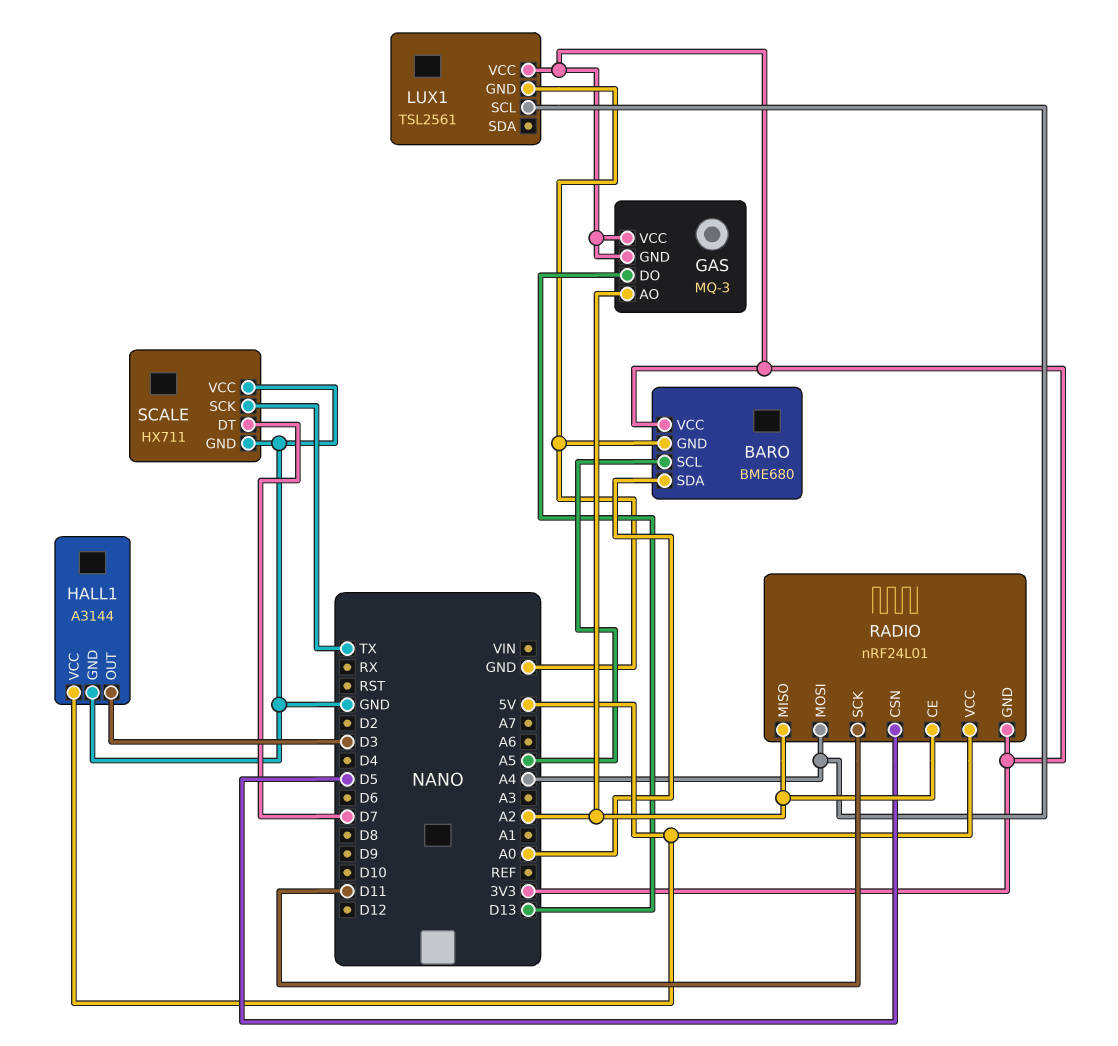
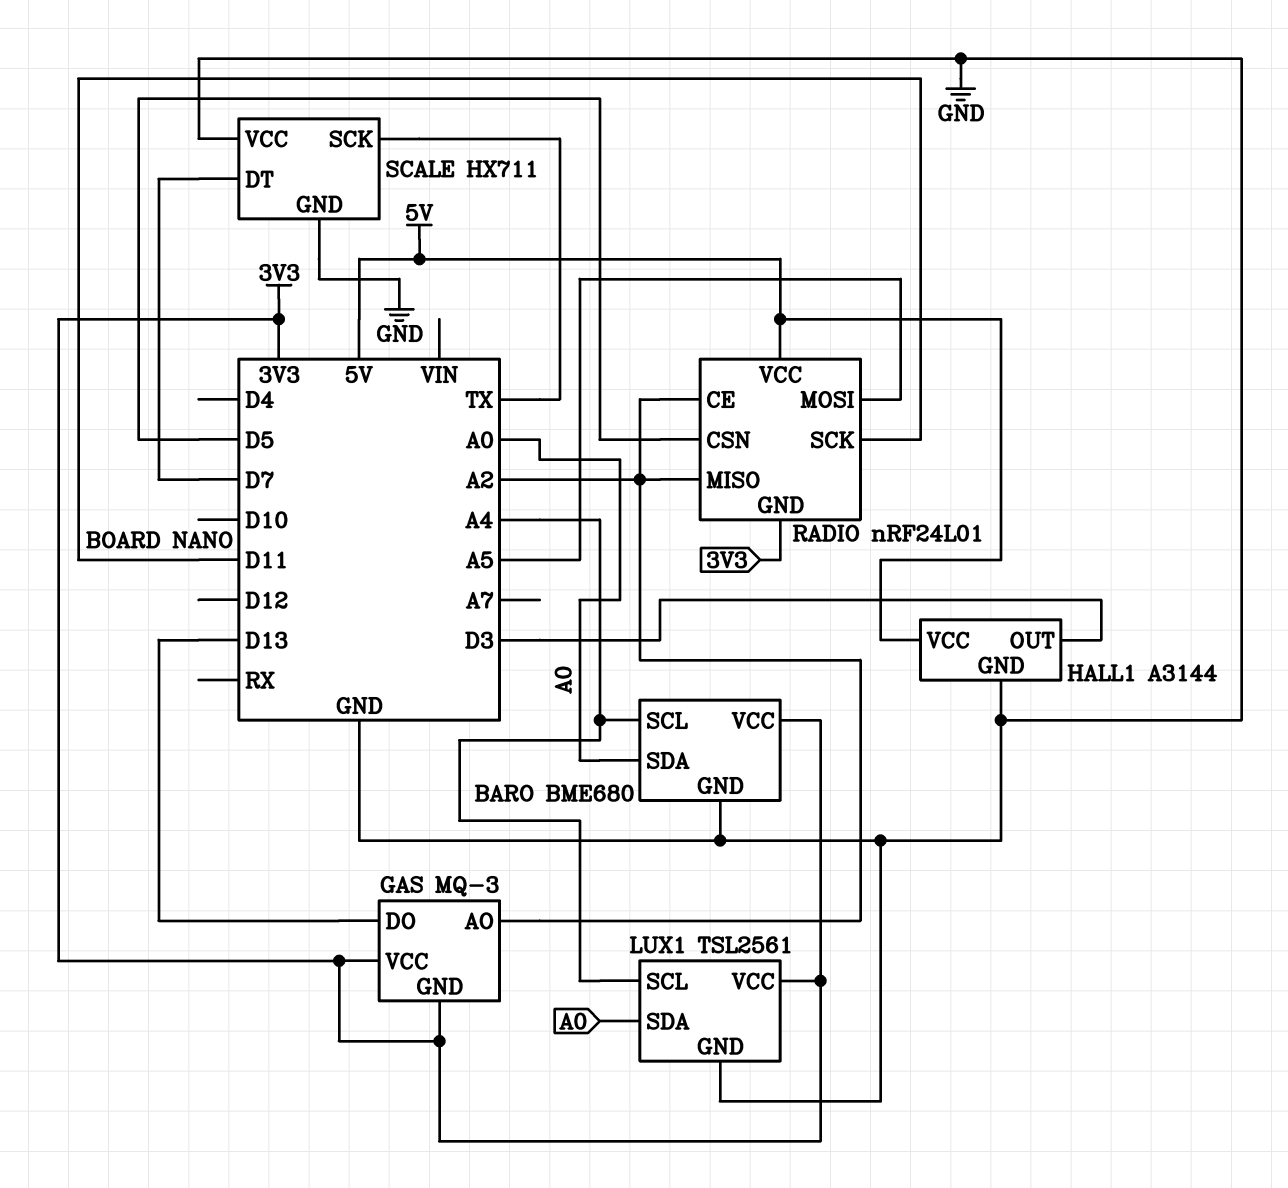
BARO pin SCL: A5 -> A4
LUX1 pin SDA: none -> A0
RADIO pin MOSI: A4 -> A5

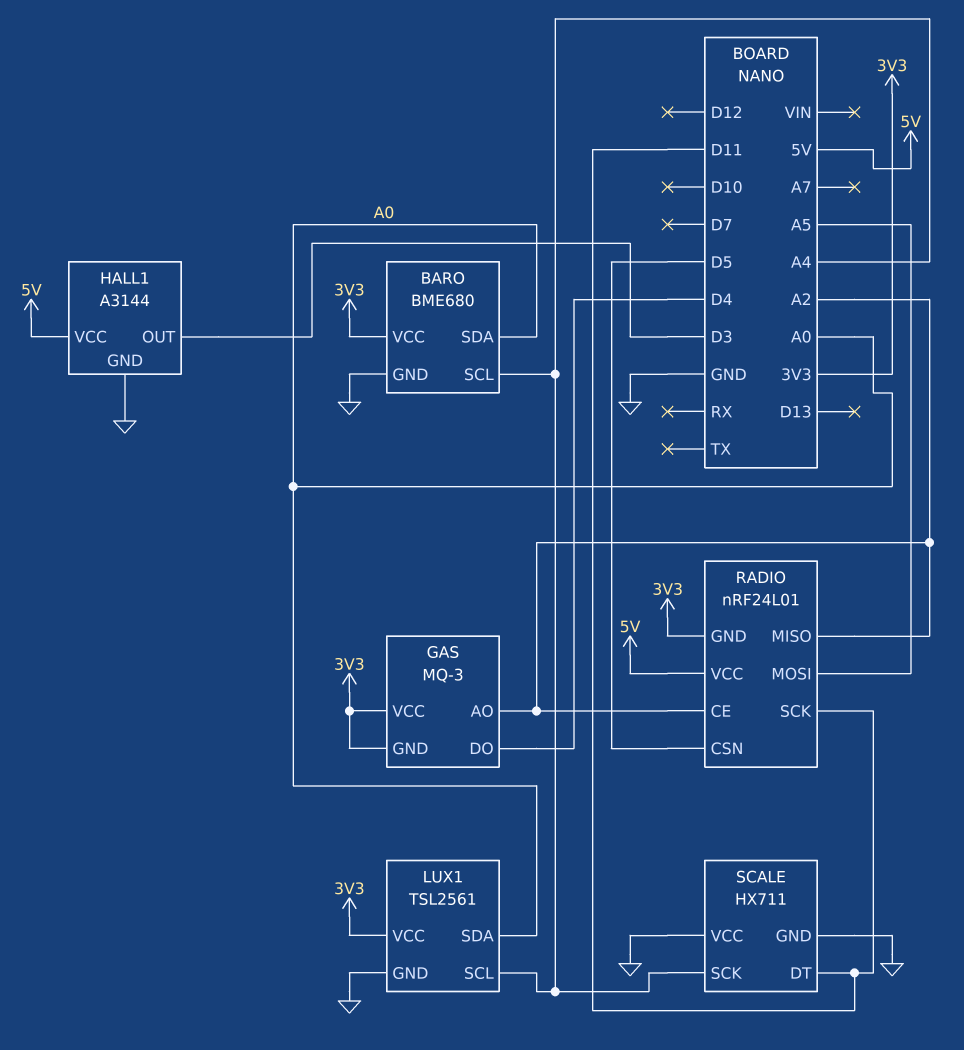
GAS pin DO: D13 -> D4
SCALE pin DT: D7 -> D11
SCALE pin SCK: TX -> A4

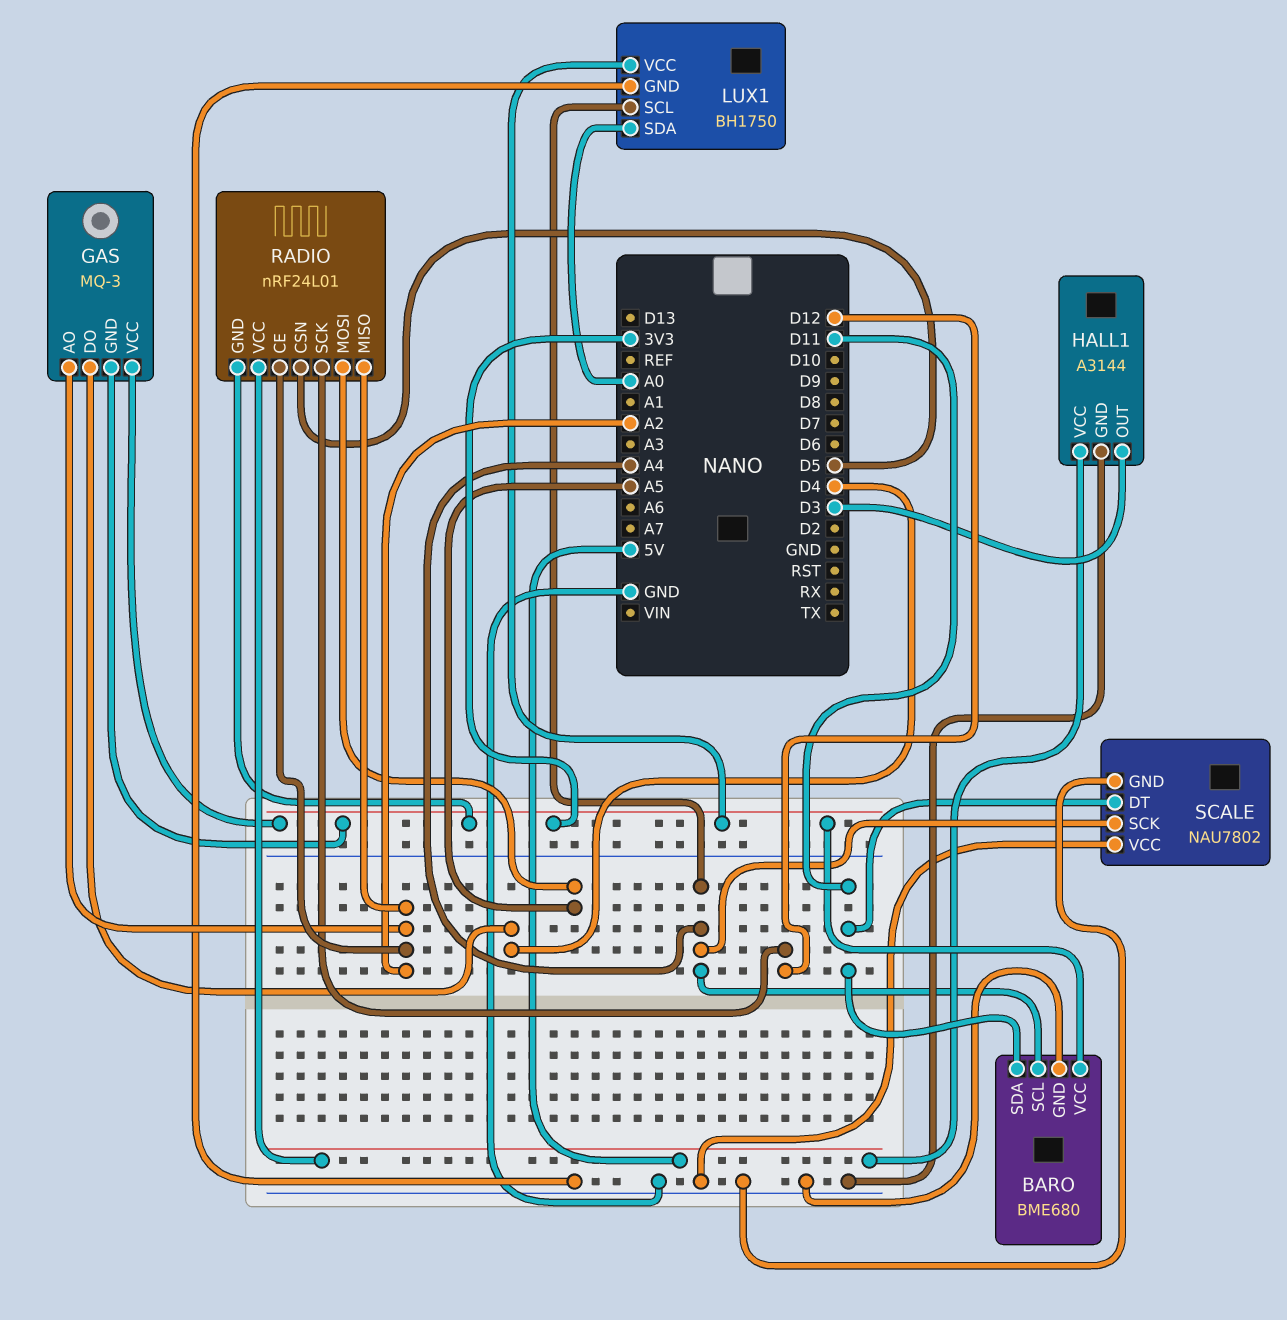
BARO pin SDA: A0 -> D11
LUX1: TSL2561 -> BH1750
RADIO pin SCK: D11 -> D12
SCALE: HX711 -> NAU7802

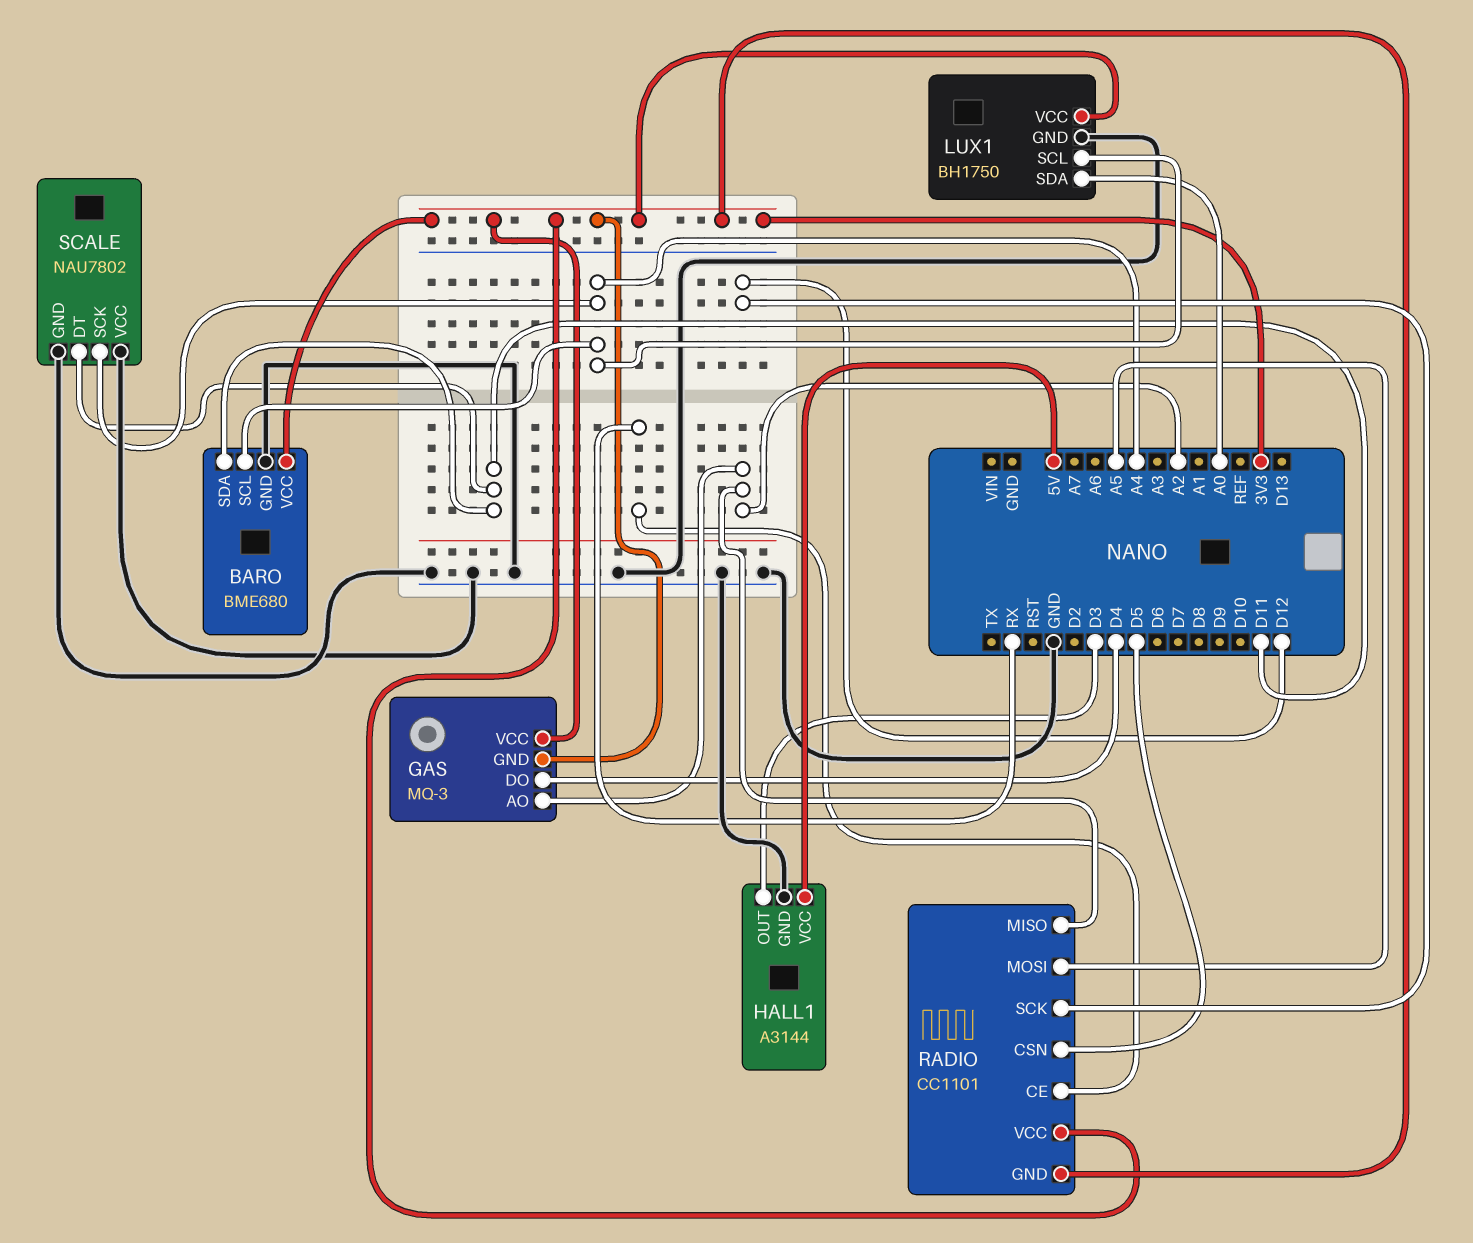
RADIO: nRF24L01 -> CC1101
RADIO pin CE: A2 -> RX
RADIO pin VCC: 5V -> 3V3

